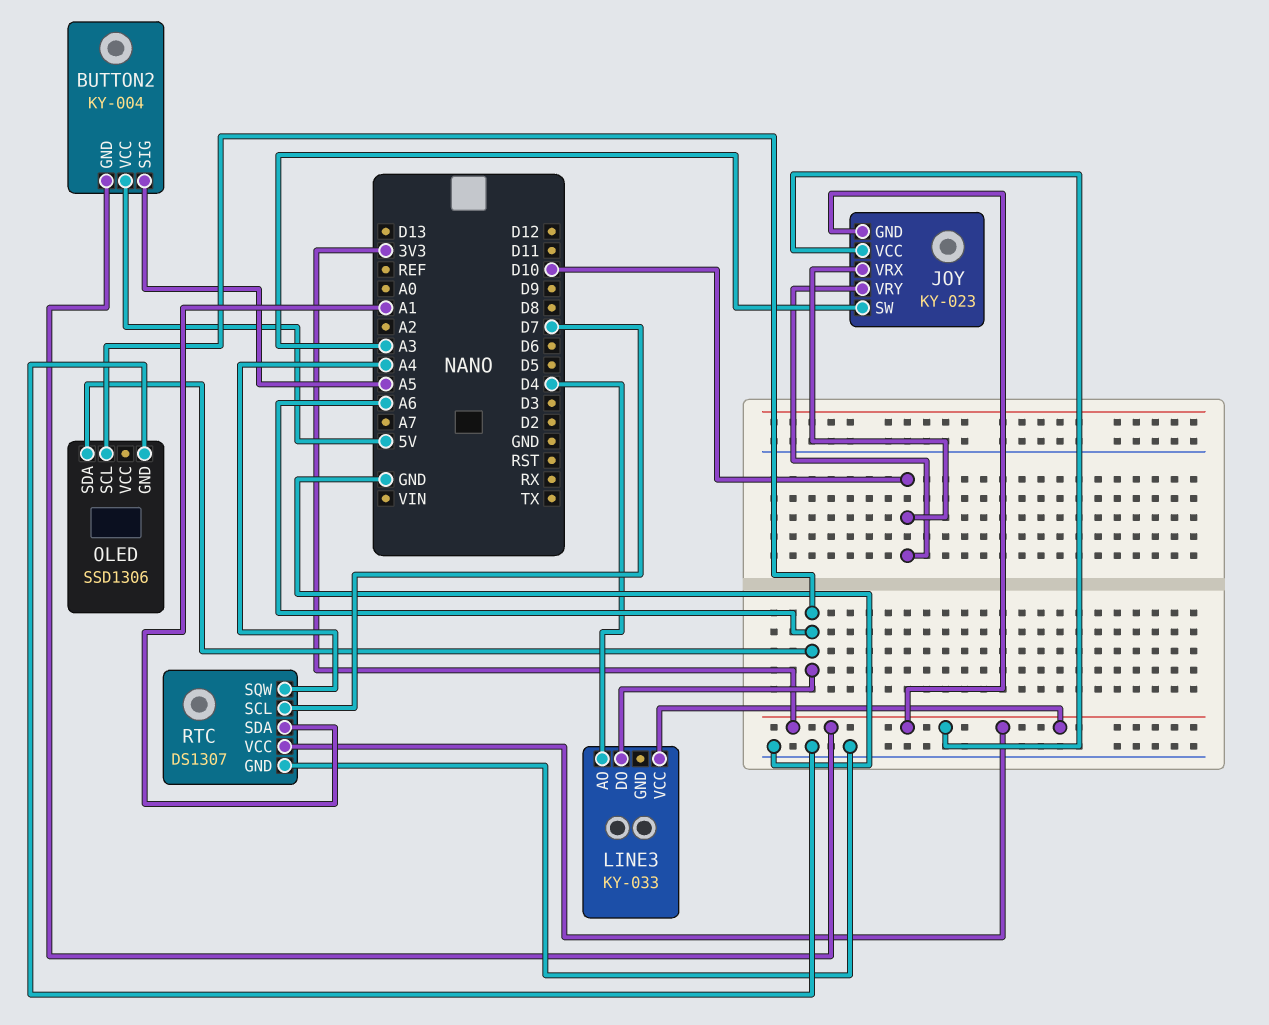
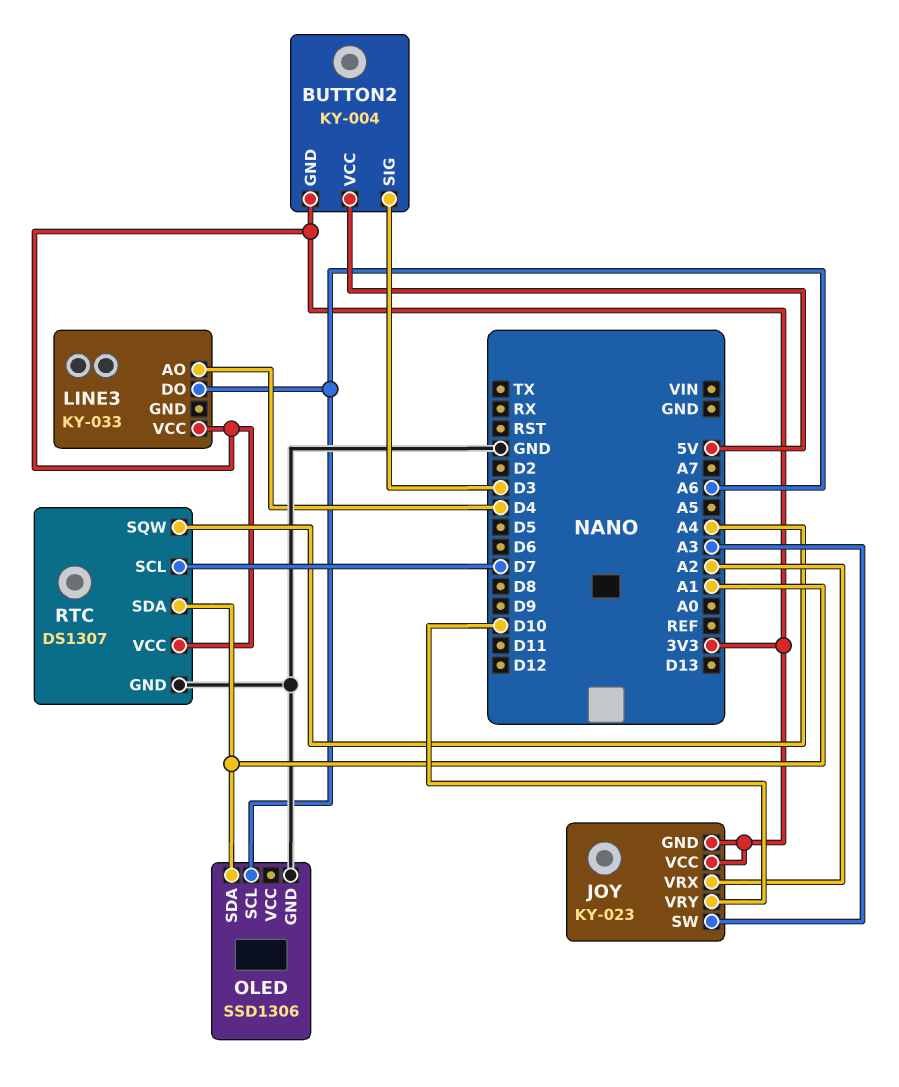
BUTTON2 pin SIG: A5 -> D3
JOY pin VRX: D10 -> A2
OLED pin SDA: A6 -> A1

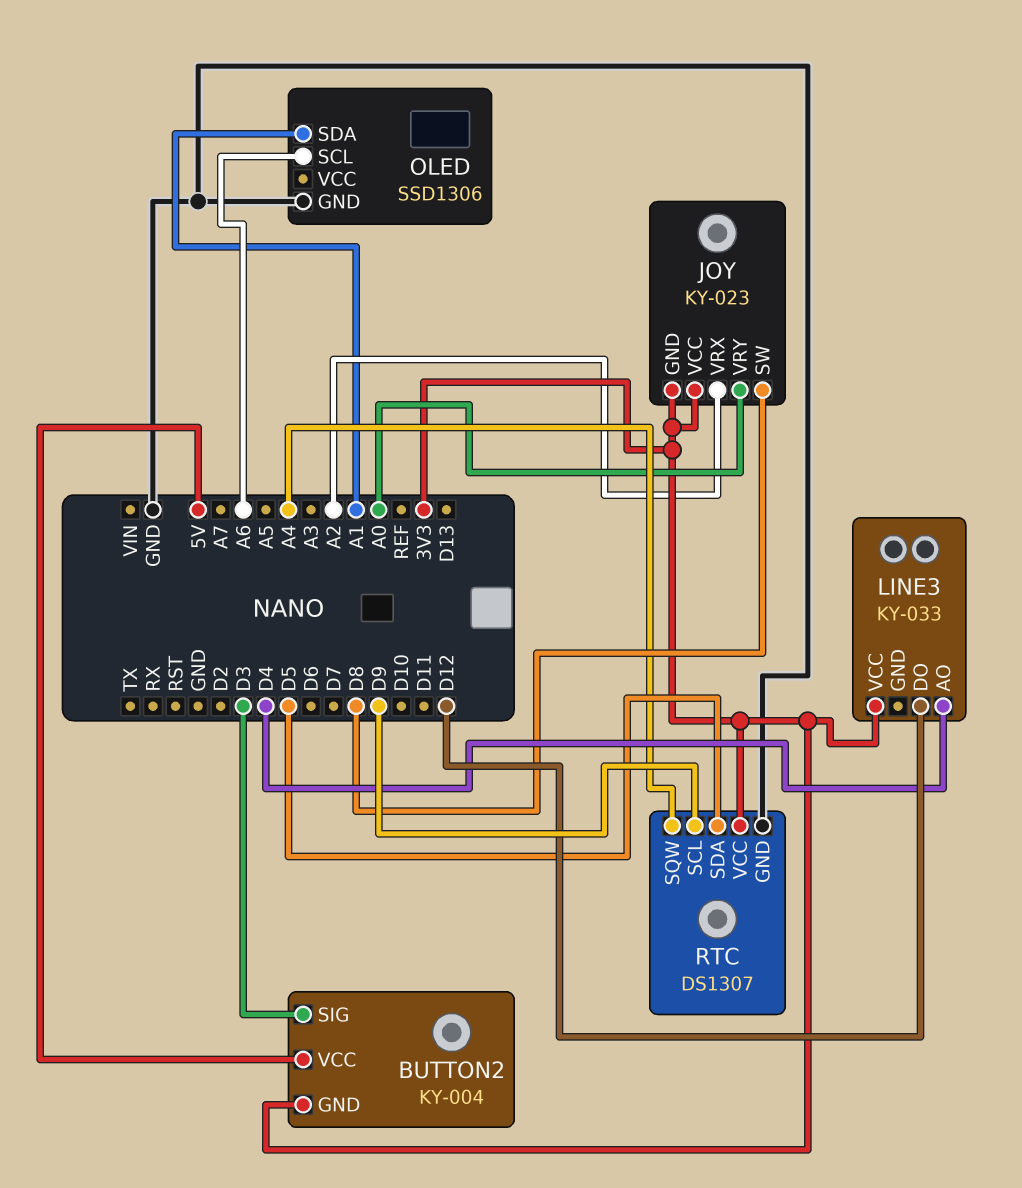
JOY pin SW: A3 -> D8
JOY pin VRY: D10 -> A0
LINE3 pin DO: A6 -> D12
RTC pin SCL: D7 -> D9
RTC pin SDA: A1 -> D5

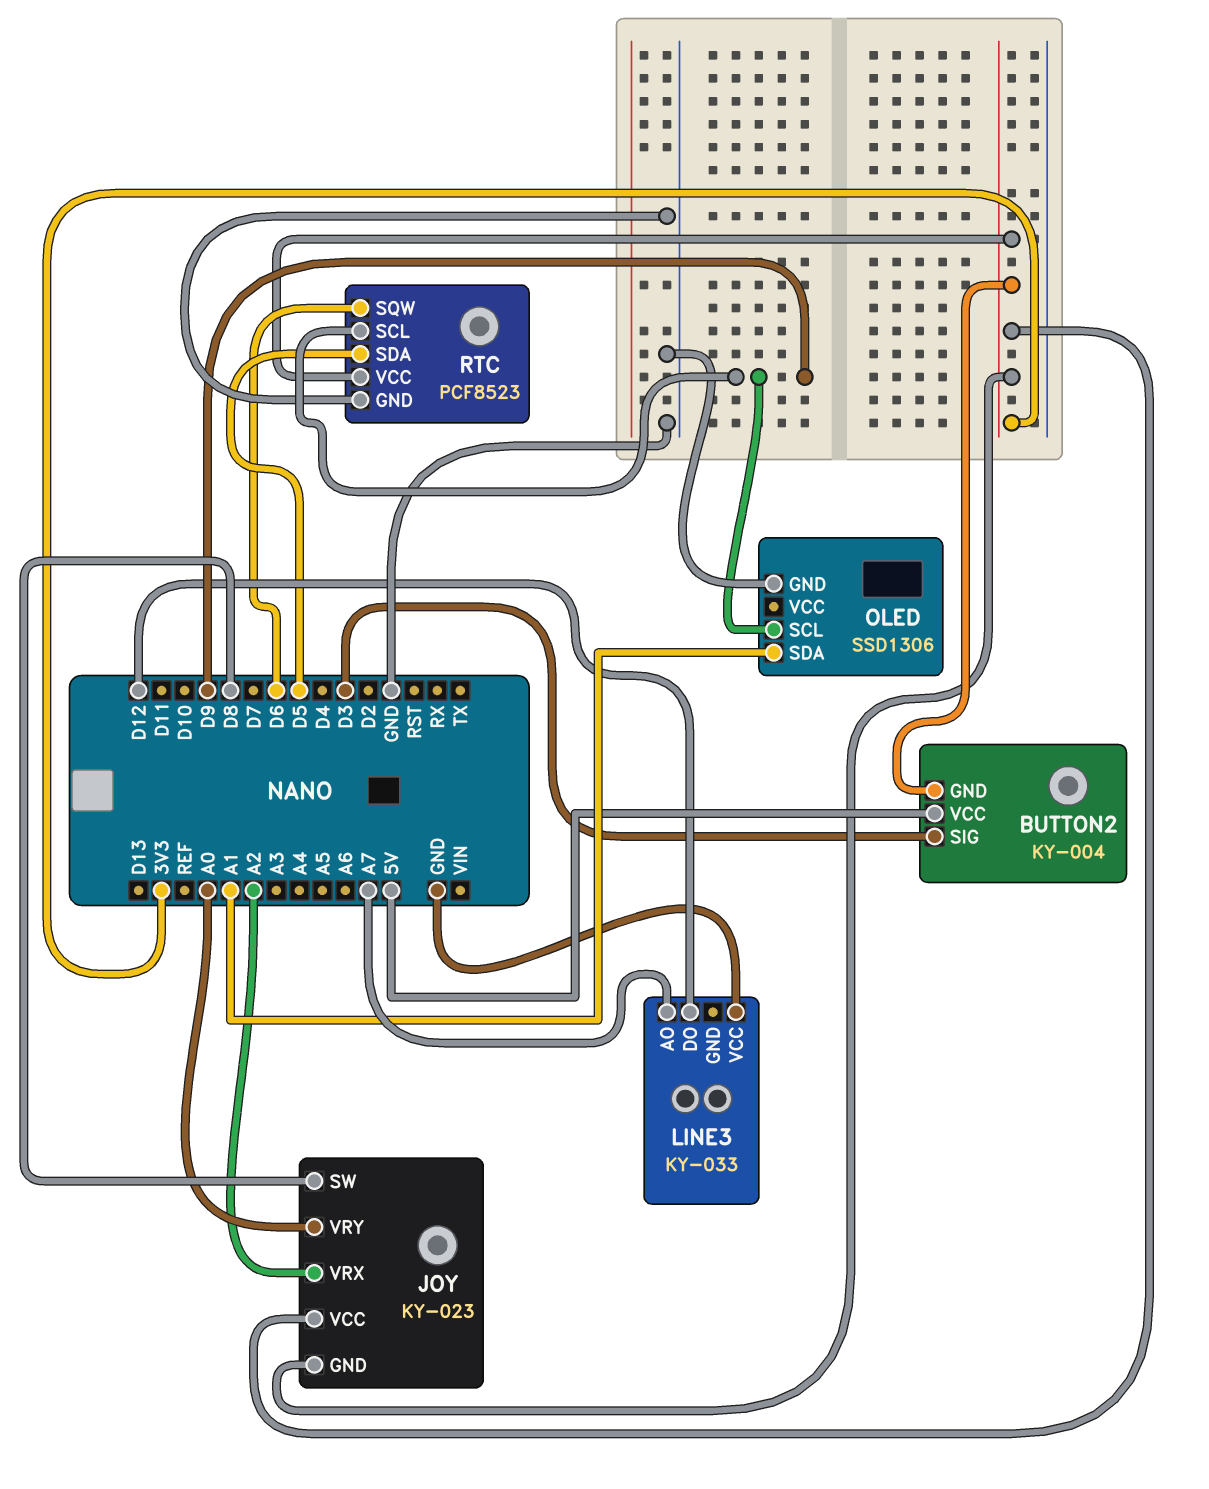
LINE3 pin AO: D4 -> A7
LINE3 pin VCC: 3V3 -> GND
OLED pin SCL: A6 -> D9
RTC: DS1307 -> PCF8523
RTC pin SQW: A4 -> D6

